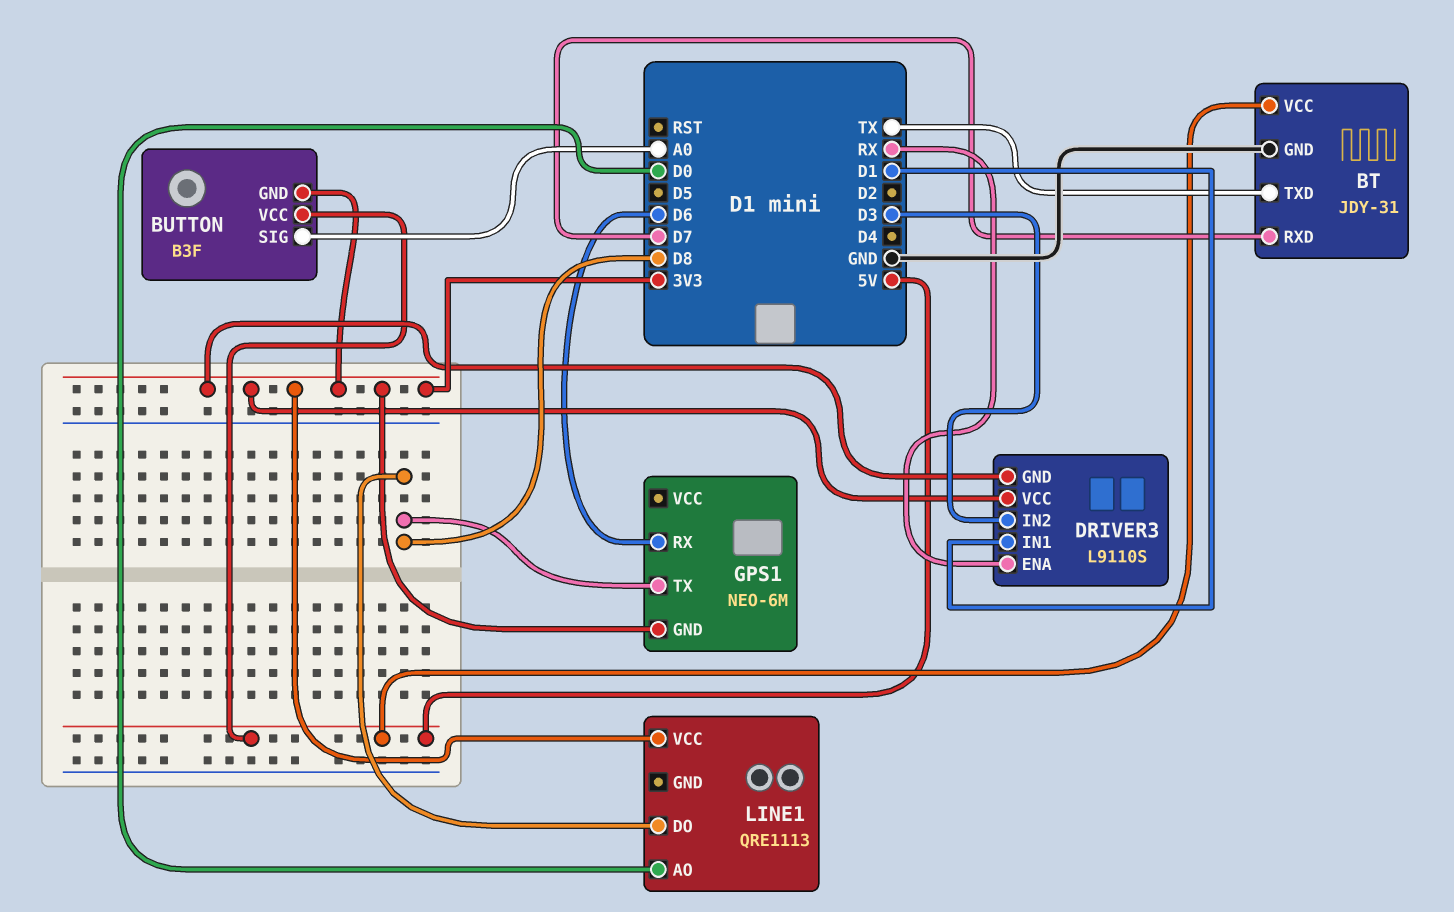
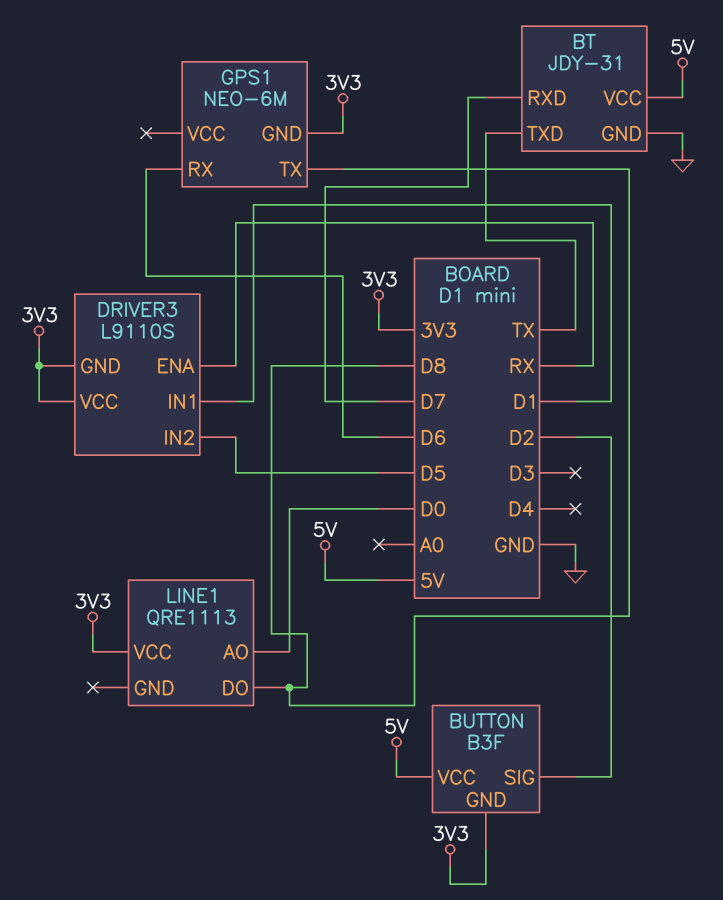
BUTTON pin SIG: A0 -> D2
DRIVER3 pin IN2: D3 -> D5

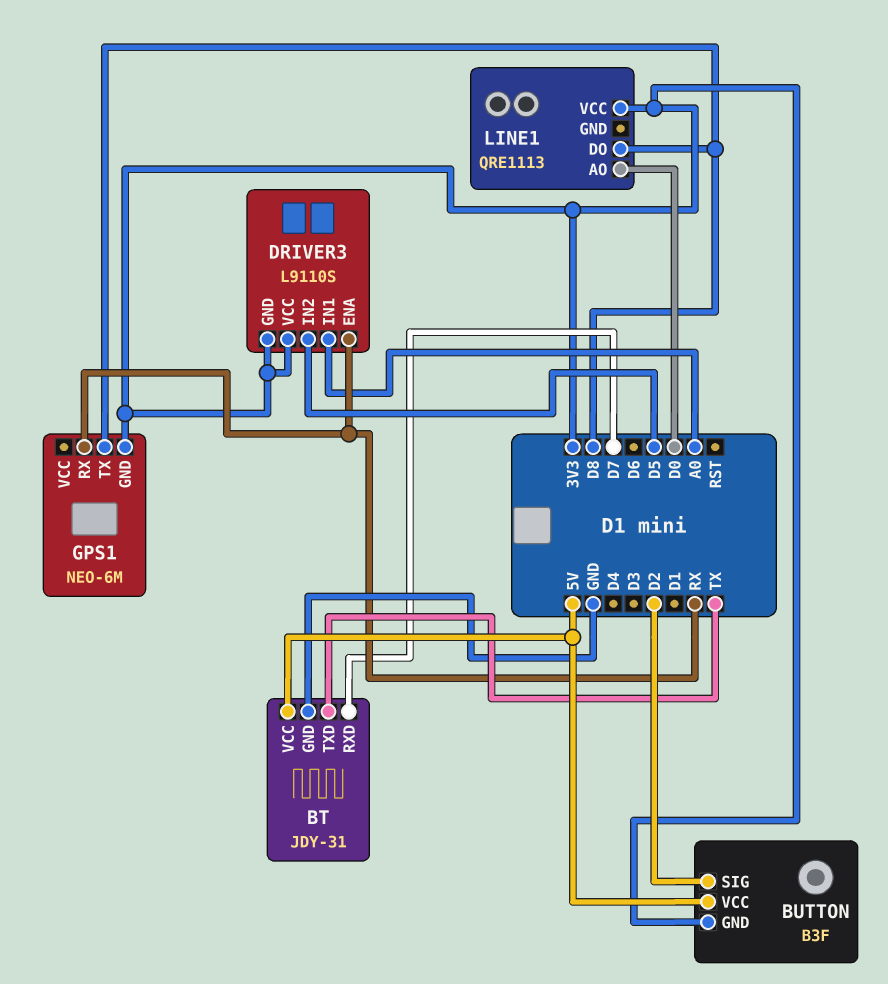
DRIVER3 pin IN1: D1 -> A0
GPS1 pin RX: D6 -> RX

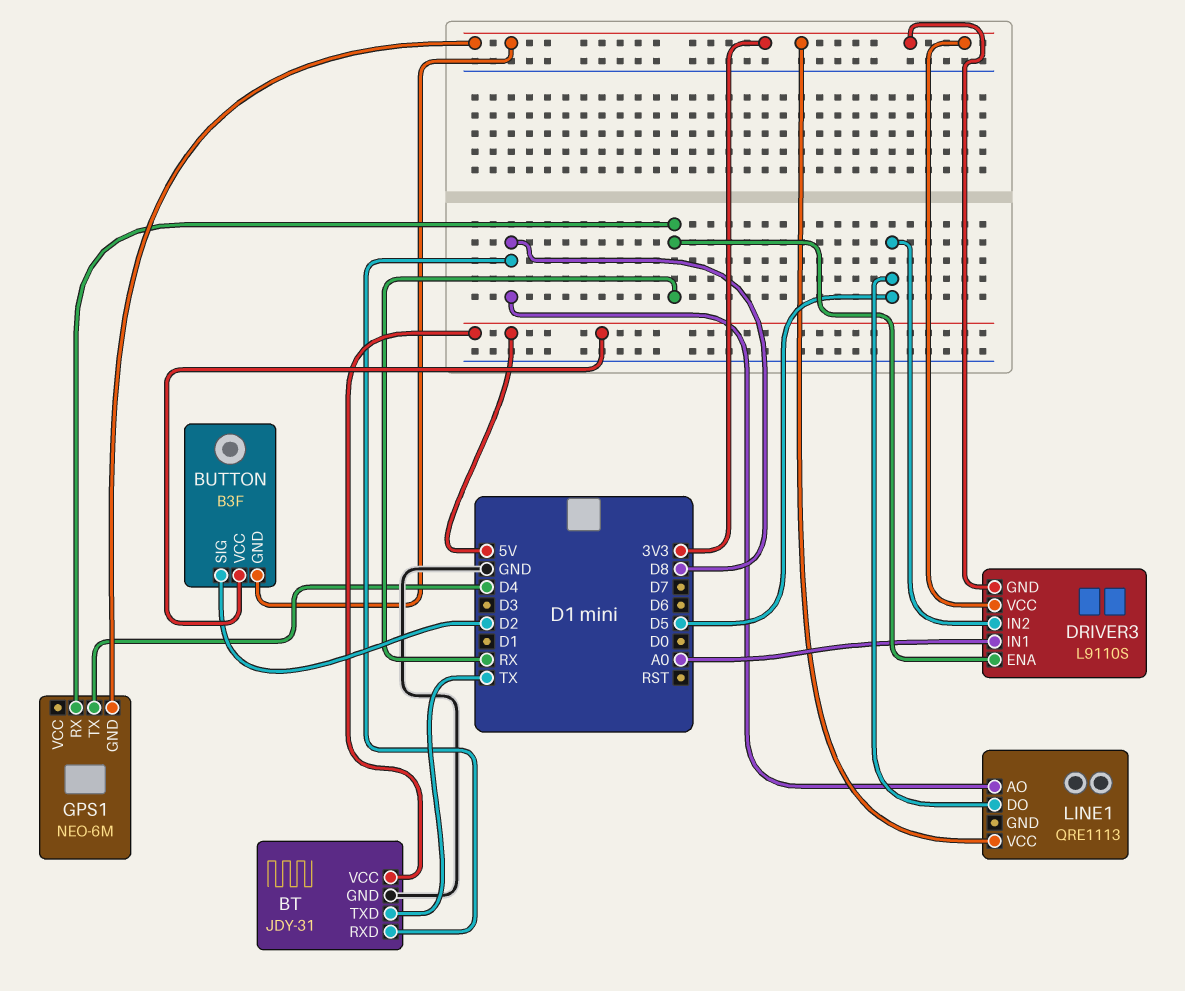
BT pin RXD: D7 -> D8
GPS1 pin TX: D8 -> D4
LINE1 pin AO: D0 -> D8
LINE1 pin DO: D8 -> D5

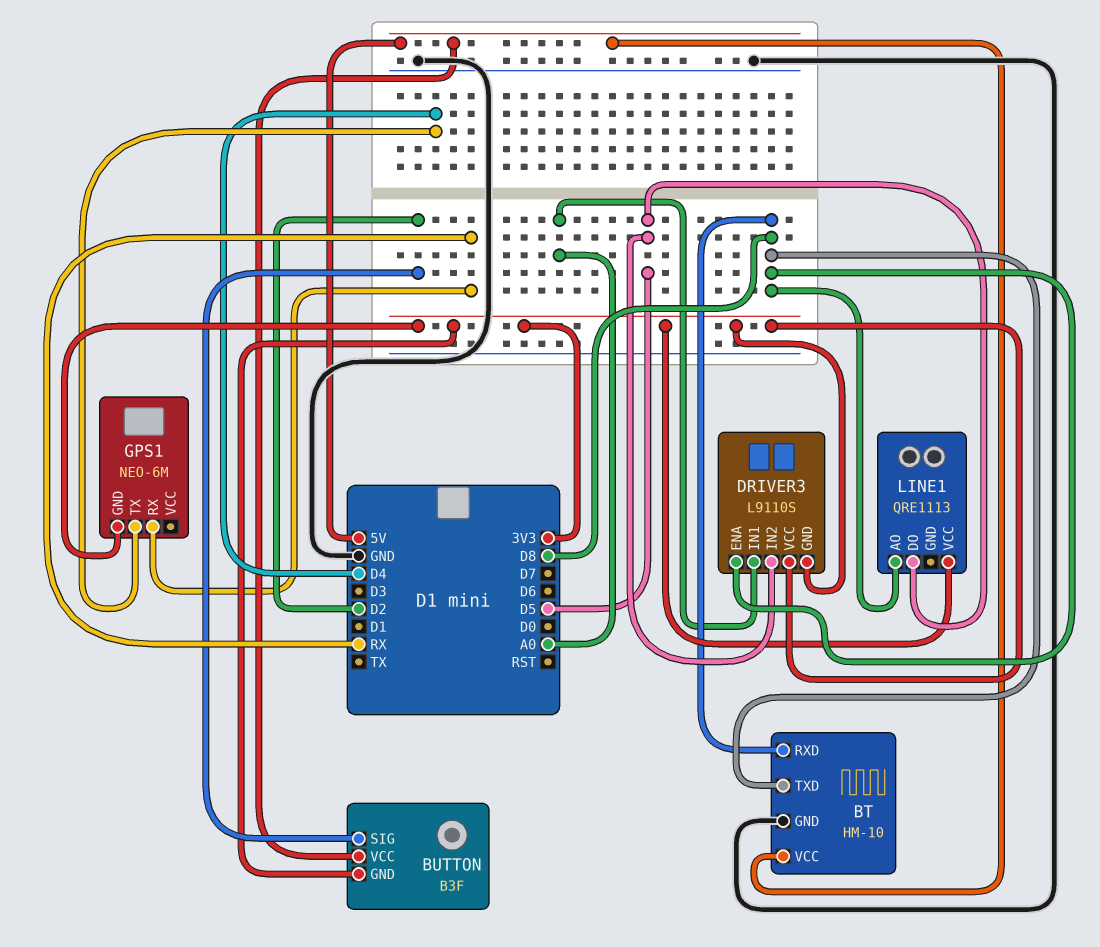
BT: JDY-31 -> HM-10
BT pin TXD: TX -> D8
DRIVER3 pin ENA: RX -> D8

